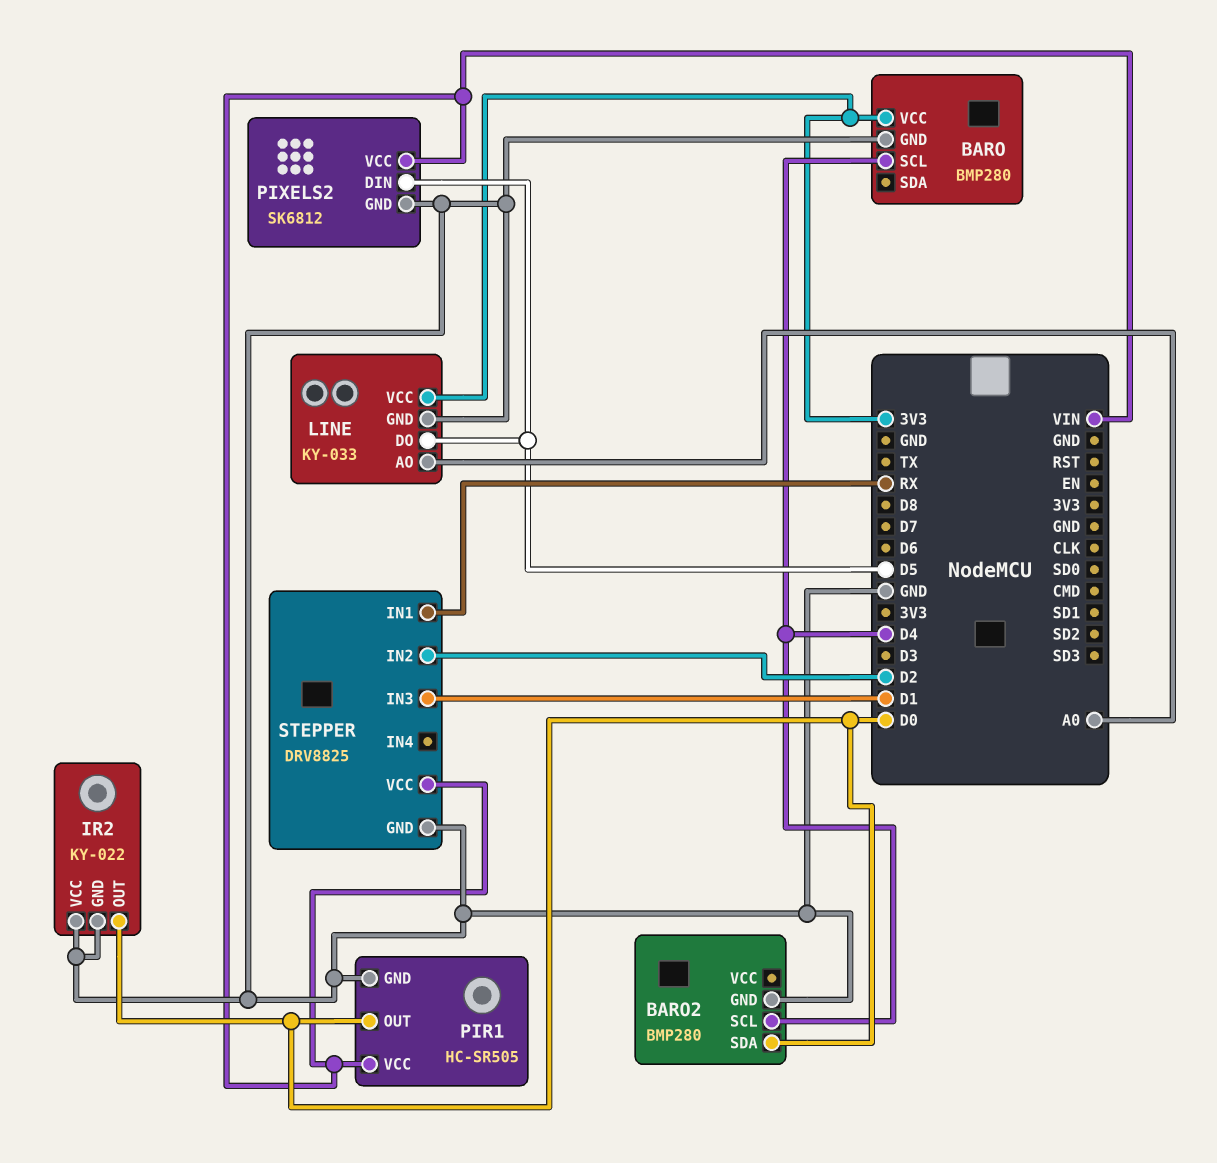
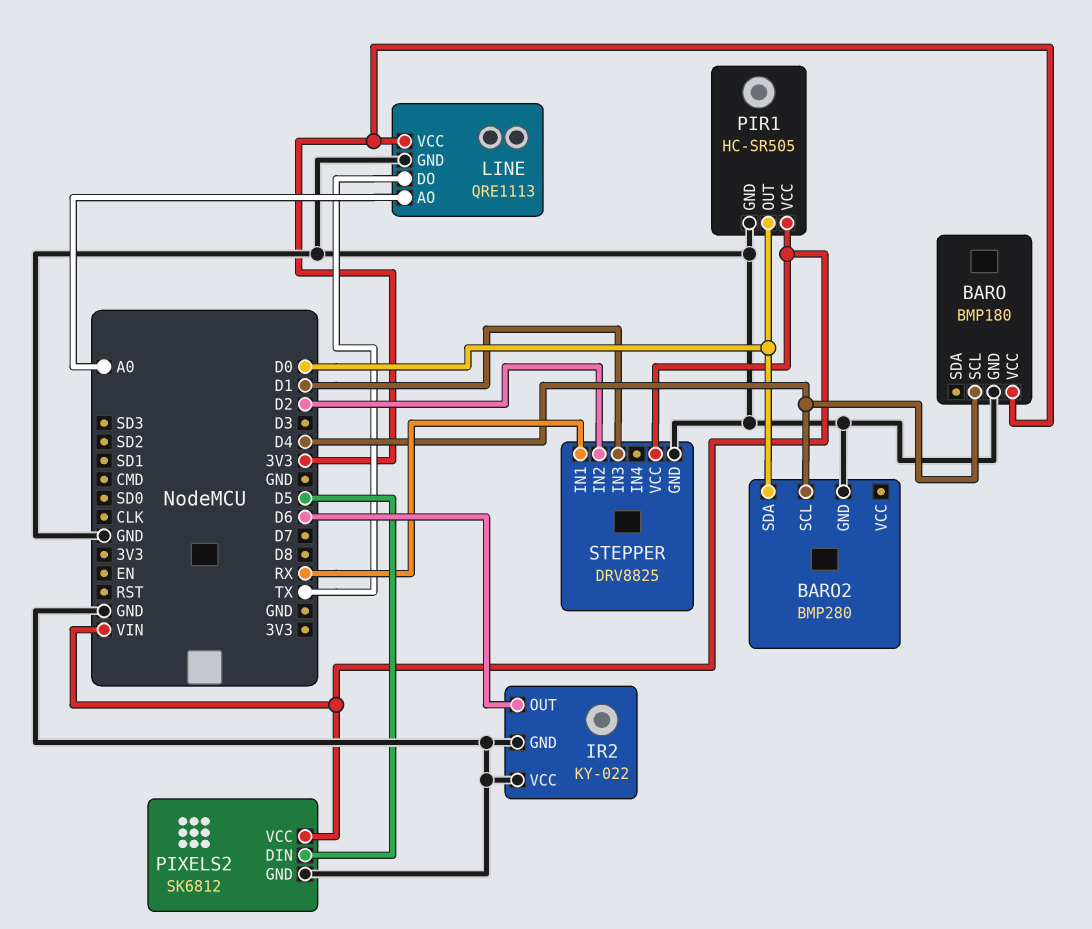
BARO: BMP280 -> BMP180
IR2 pin OUT: D0 -> D6
LINE: KY-033 -> QRE1113
LINE pin DO: D5 -> TX

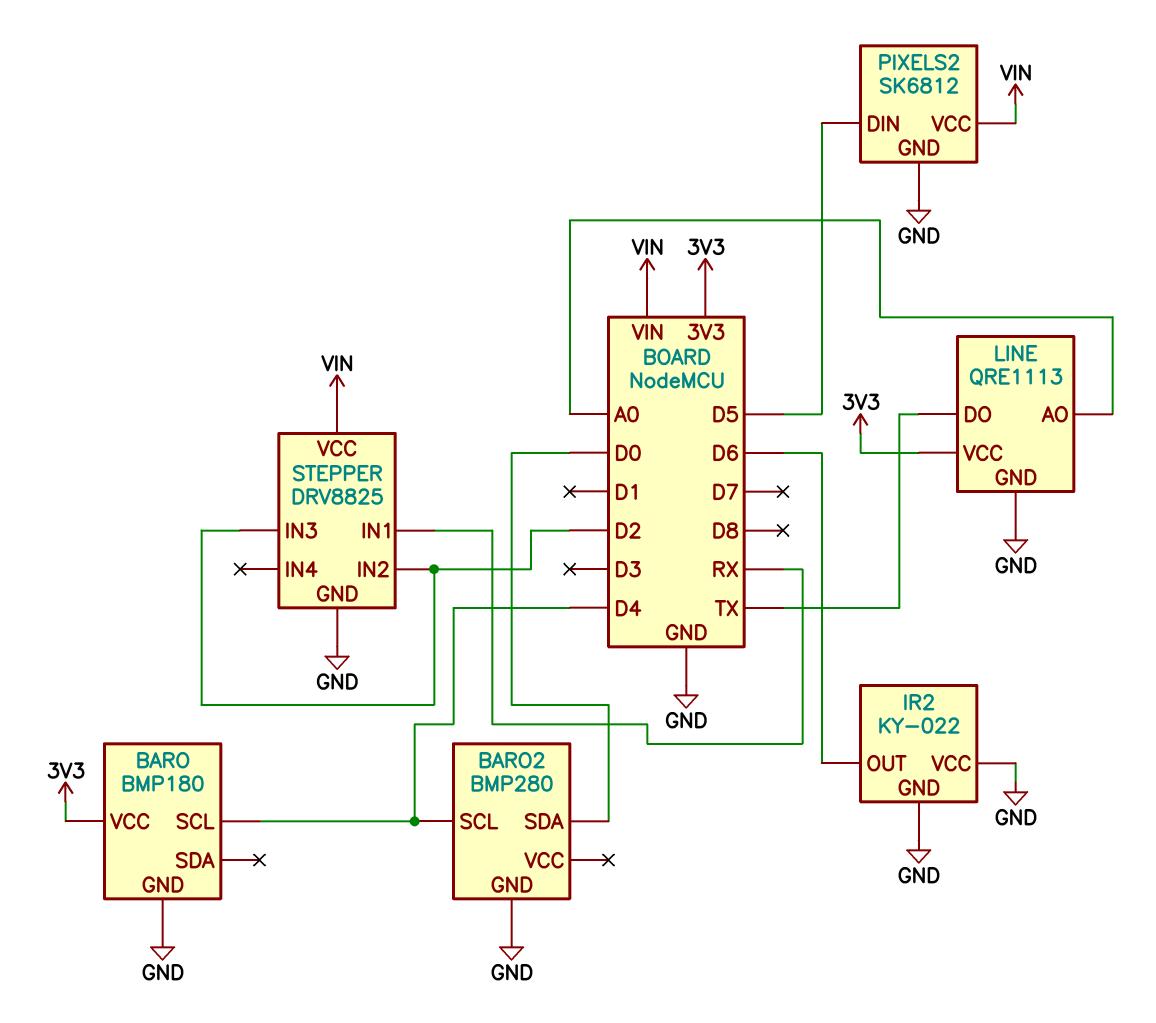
PIR1: HC-SR505 -> none
PIR1 pin GND: GND -> none
PIR1 pin OUT: D0 -> none
PIR1 pin VCC: VIN -> none
STEPPER pin IN3: D1 -> D2

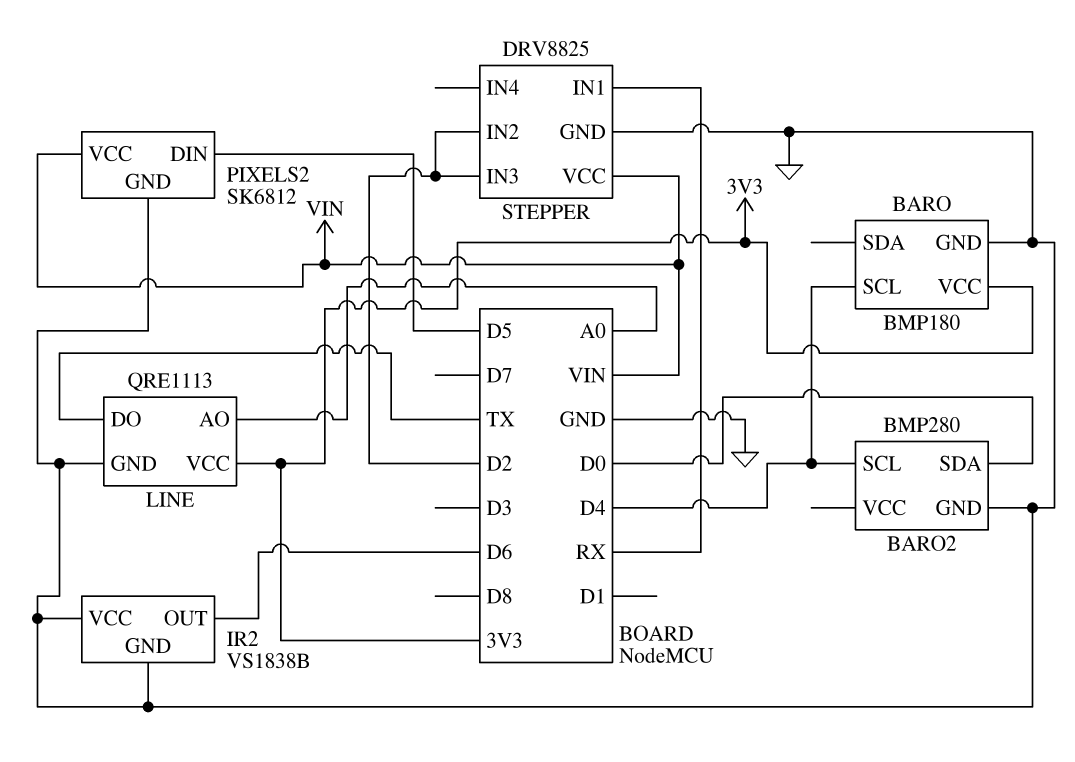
IR2: KY-022 -> VS1838B

